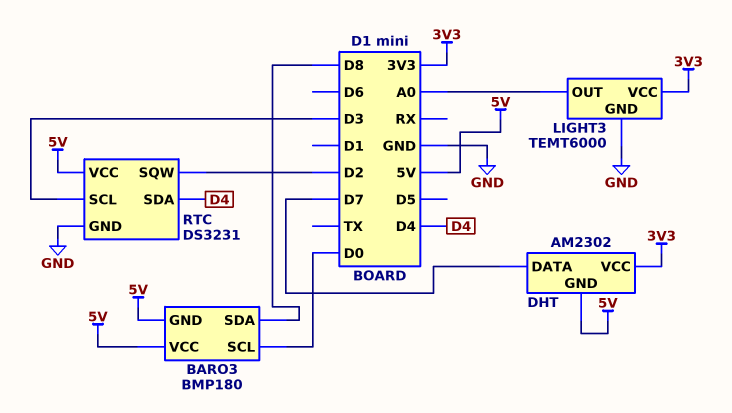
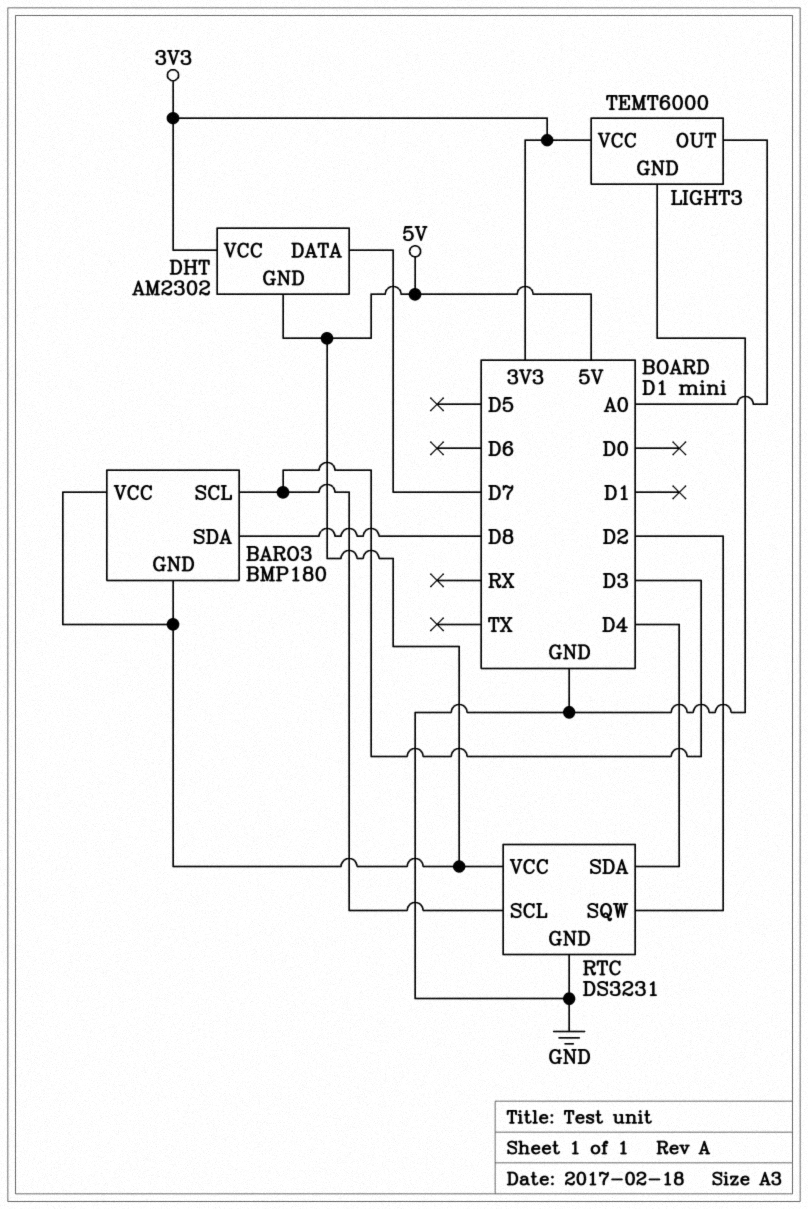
BARO3 pin SCL: D0 -> D3

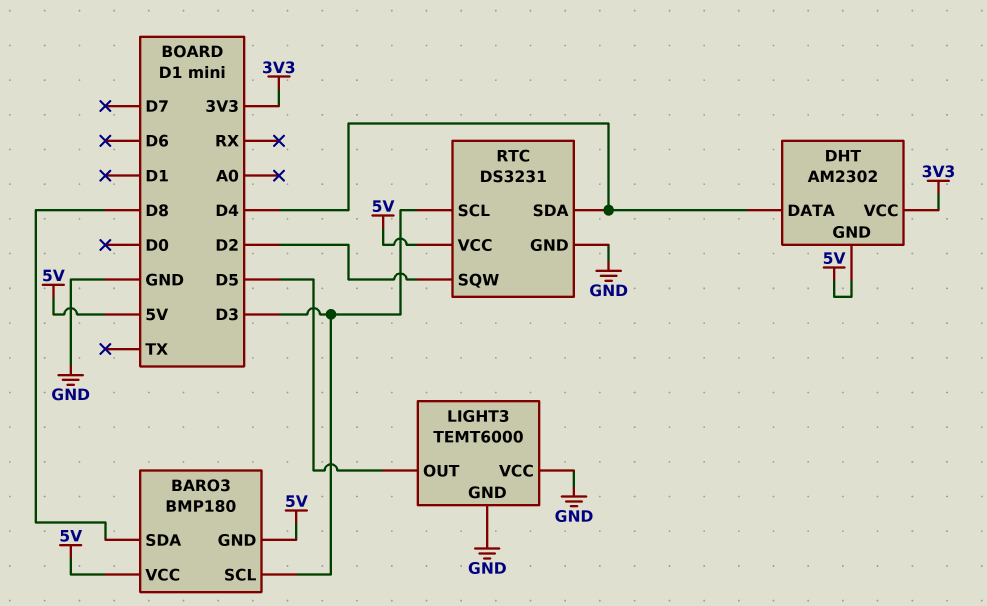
DHT pin DATA: D7 -> D4
LIGHT3 pin OUT: A0 -> D5
LIGHT3 pin VCC: 3V3 -> GND

